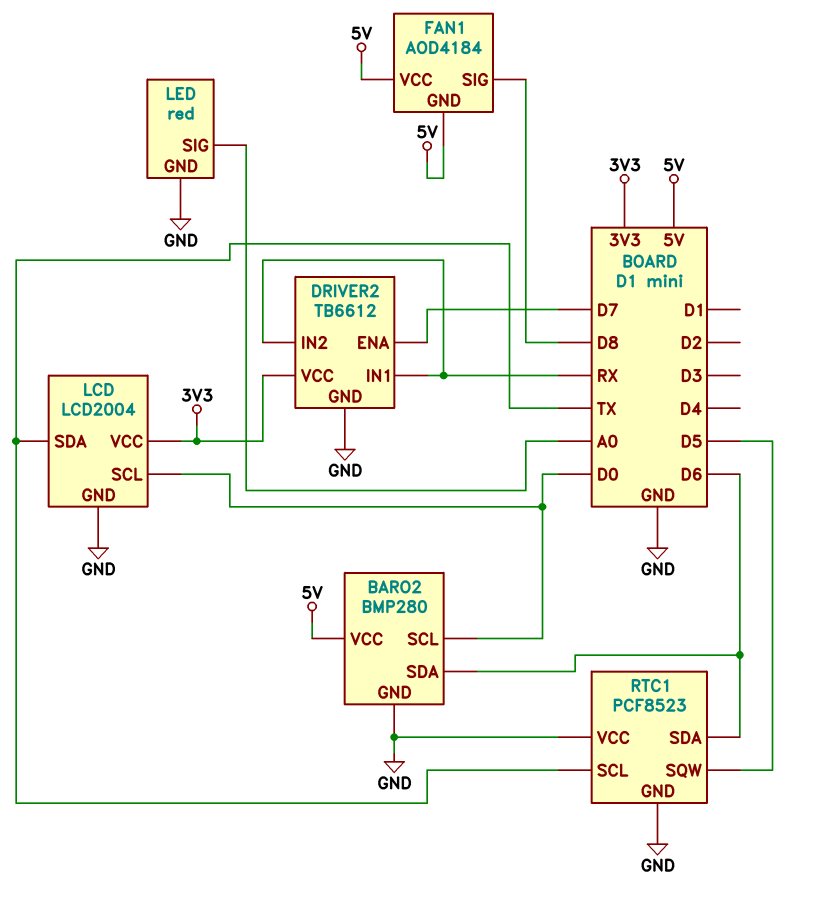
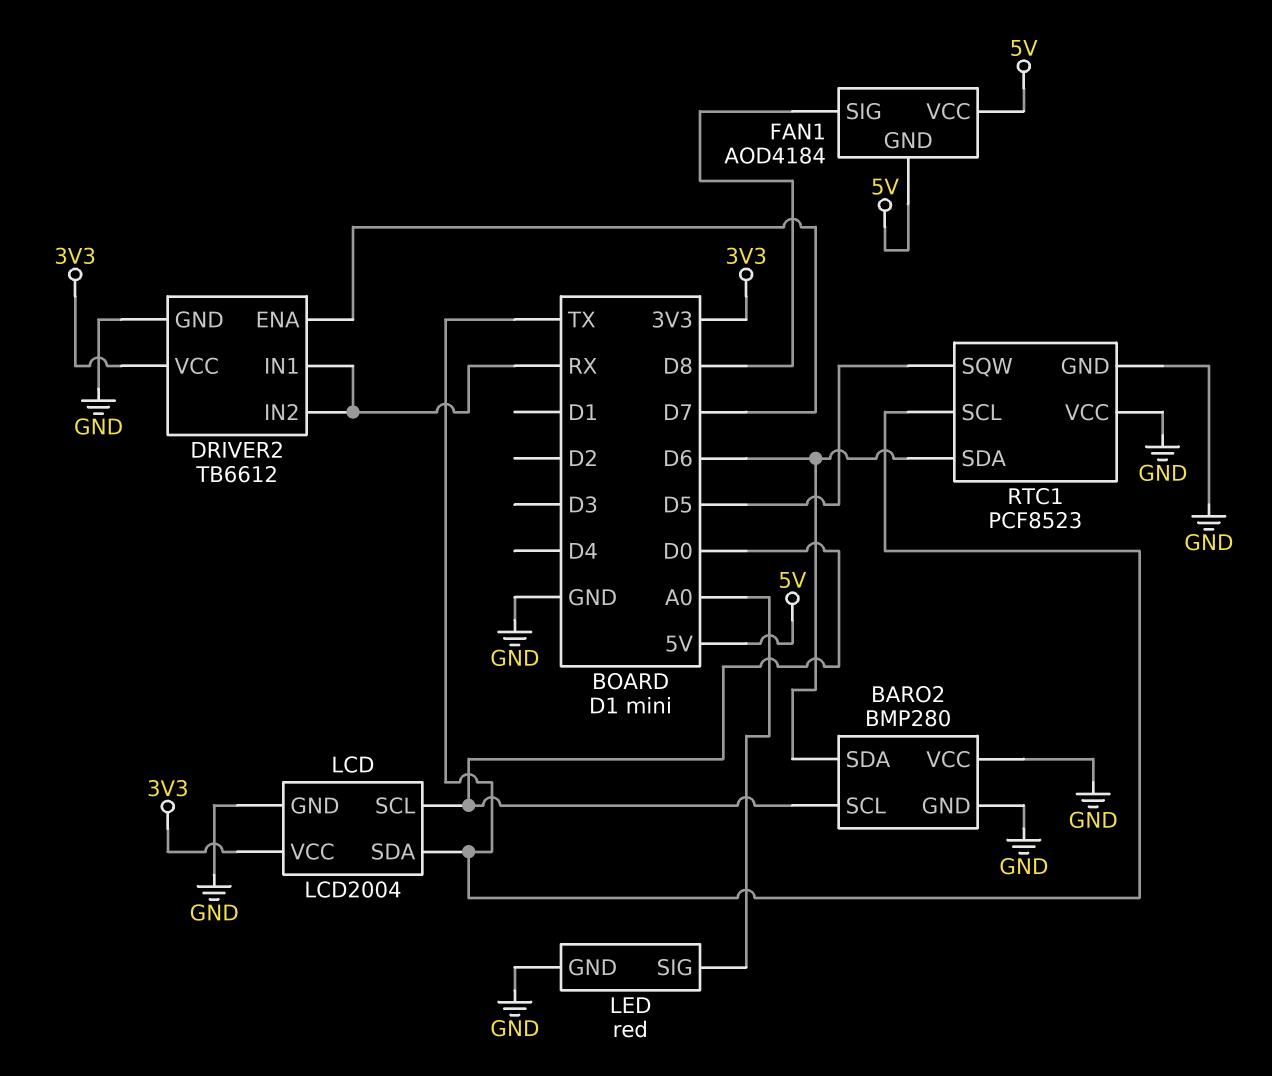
BARO2 pin VCC: 5V -> GND

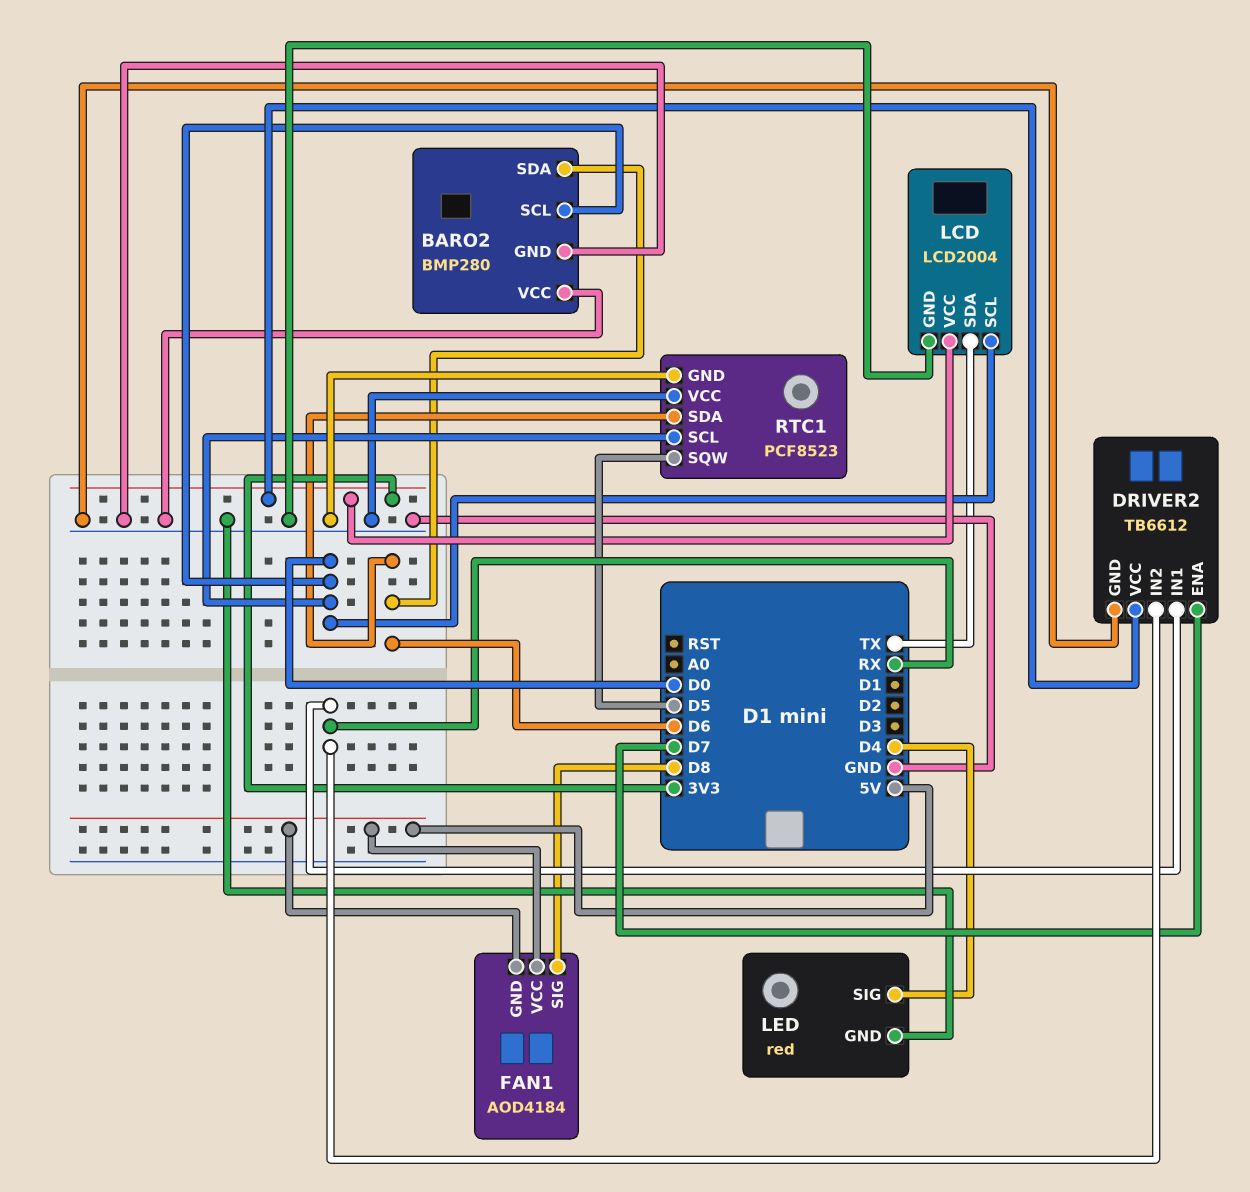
LED pin SIG: A0 -> D4
RTC1 pin SCL: TX -> D0

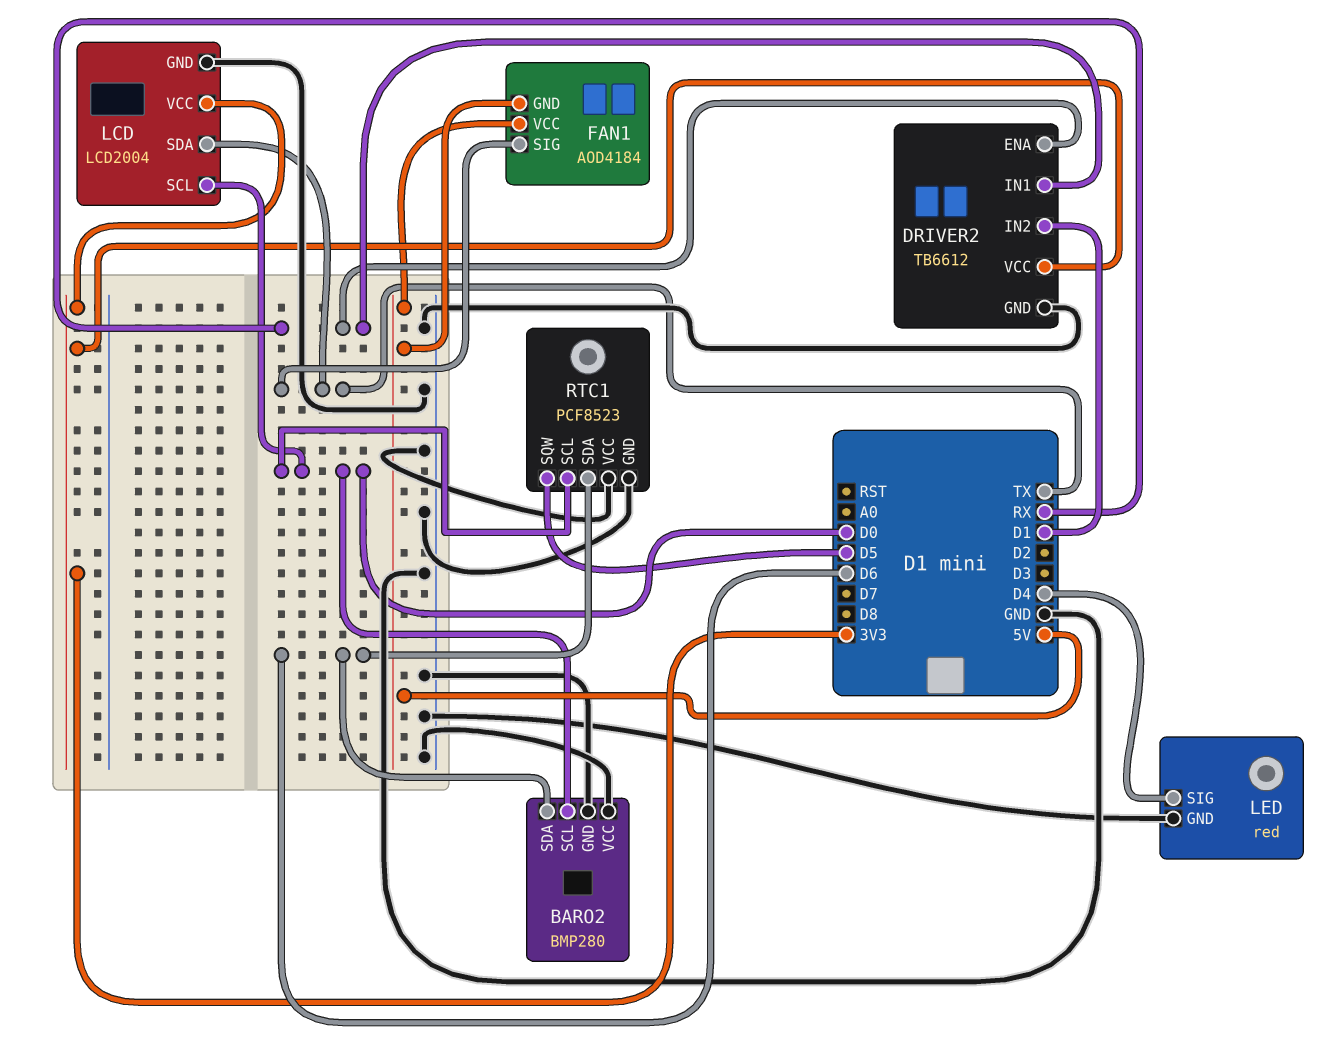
DRIVER2 pin ENA: D7 -> RX
DRIVER2 pin IN2: RX -> D1
FAN1 pin SIG: D8 -> TX

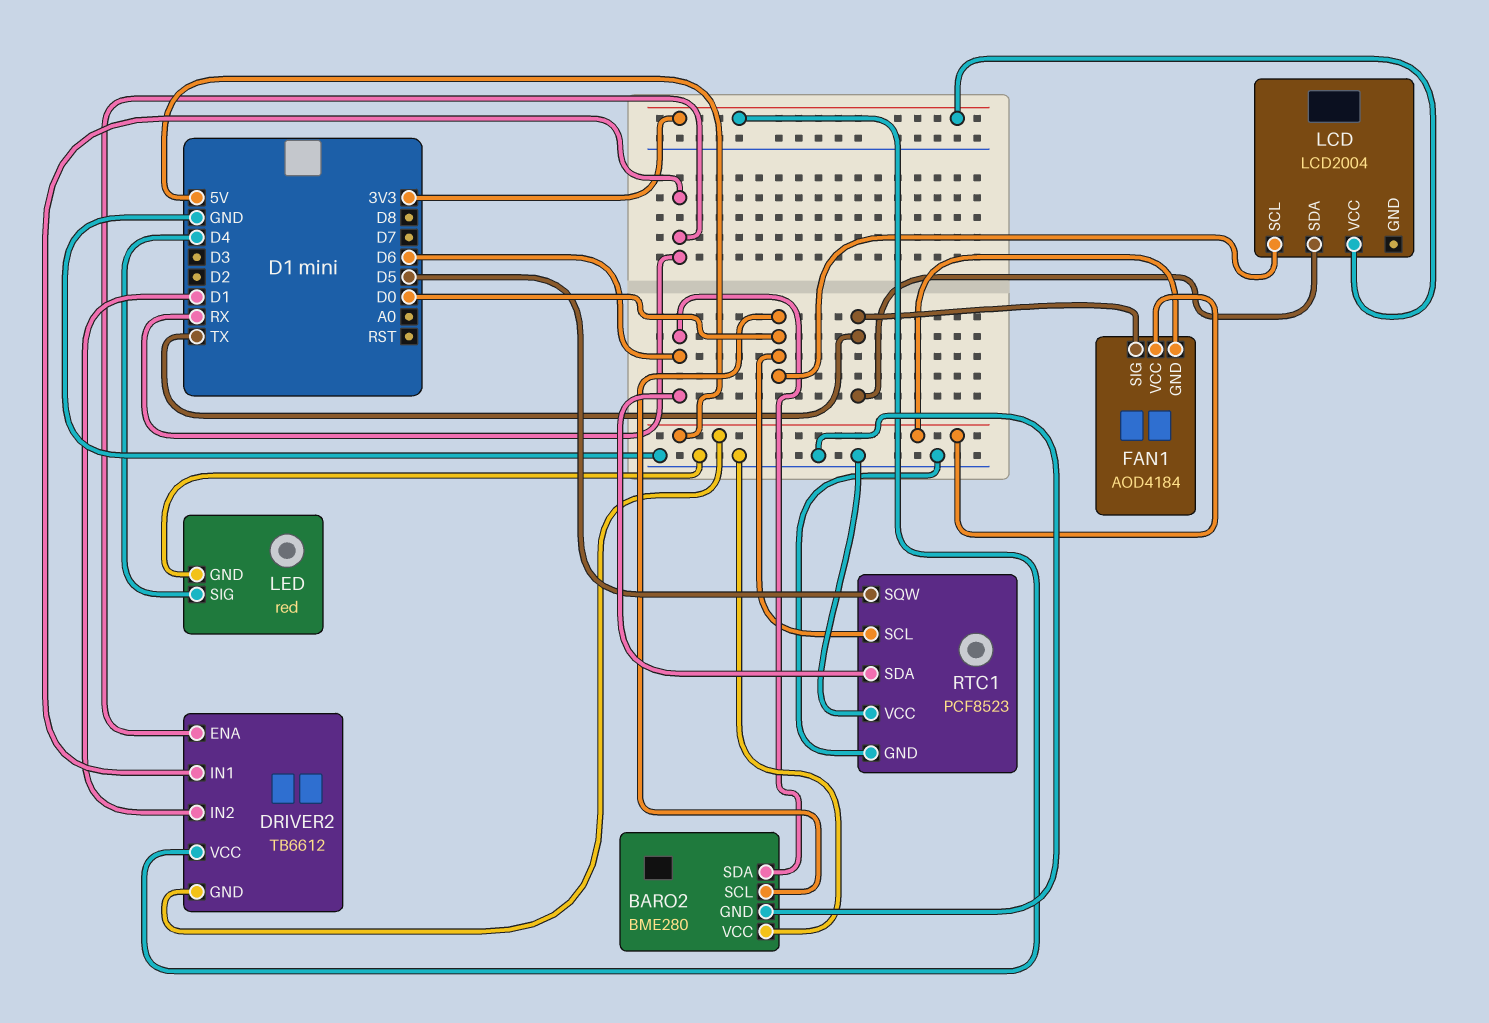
BARO2: BMP280 -> BME280
DRIVER2 pin GND: GND -> 5V
LCD pin GND: GND -> none

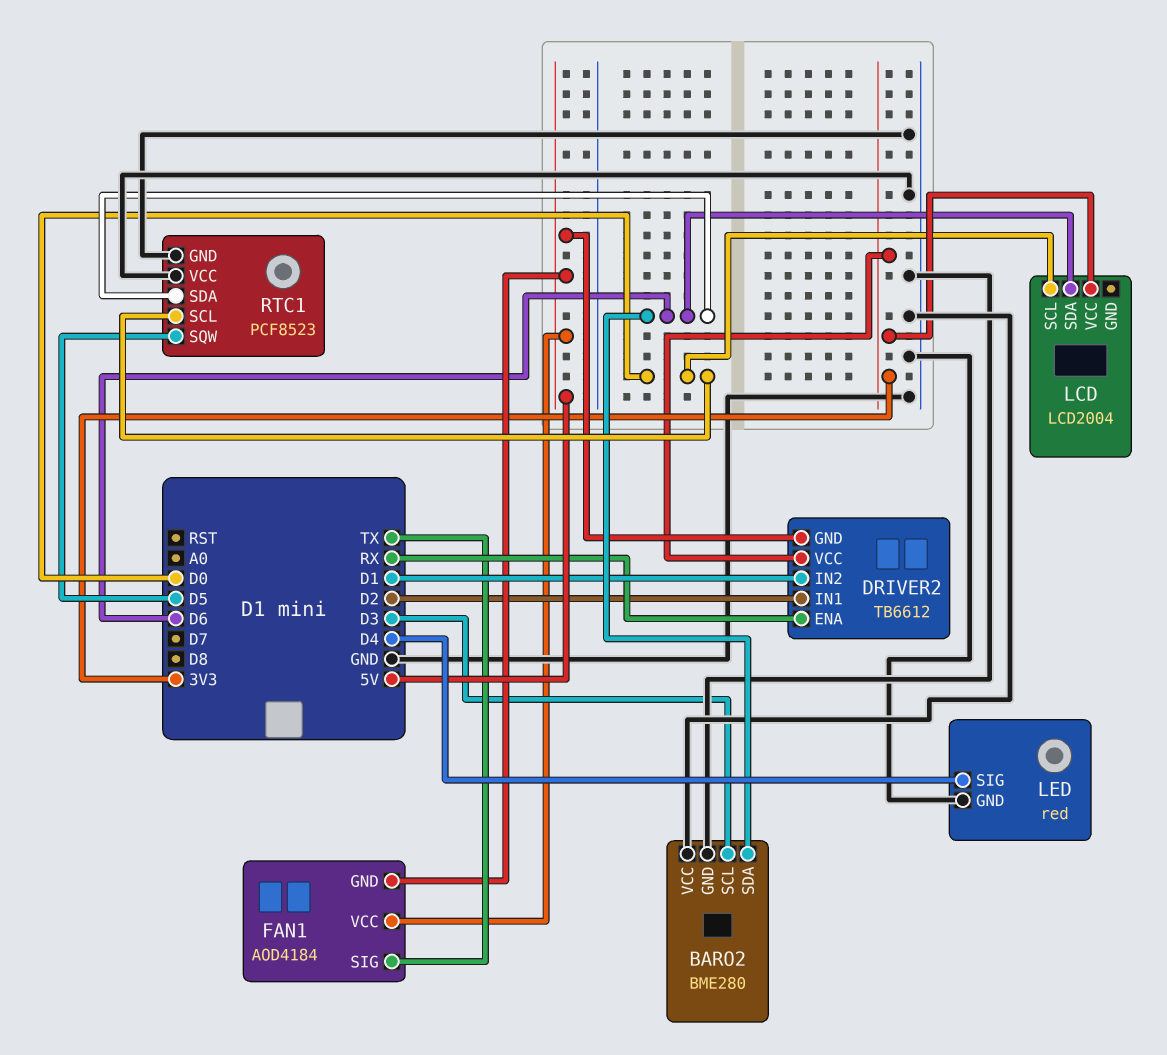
BARO2 pin SCL: D0 -> D3
DRIVER2 pin IN1: RX -> D2
LCD pin SDA: TX -> D6

